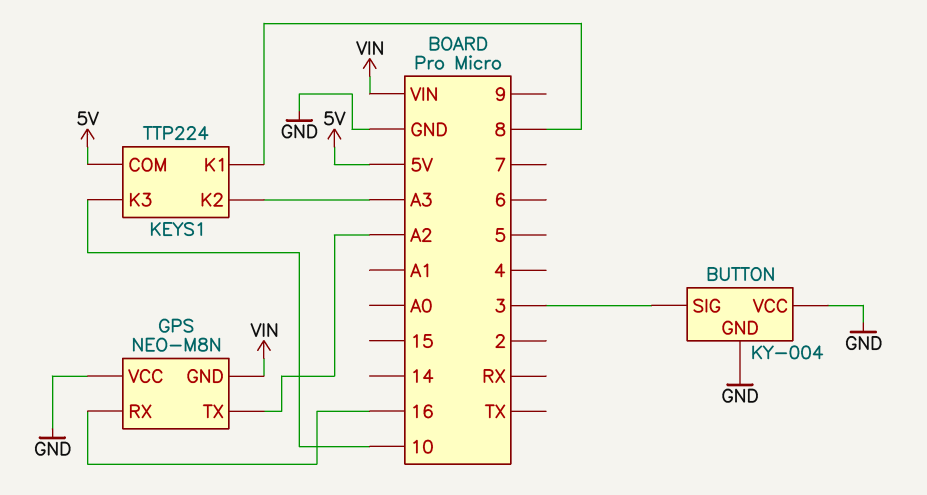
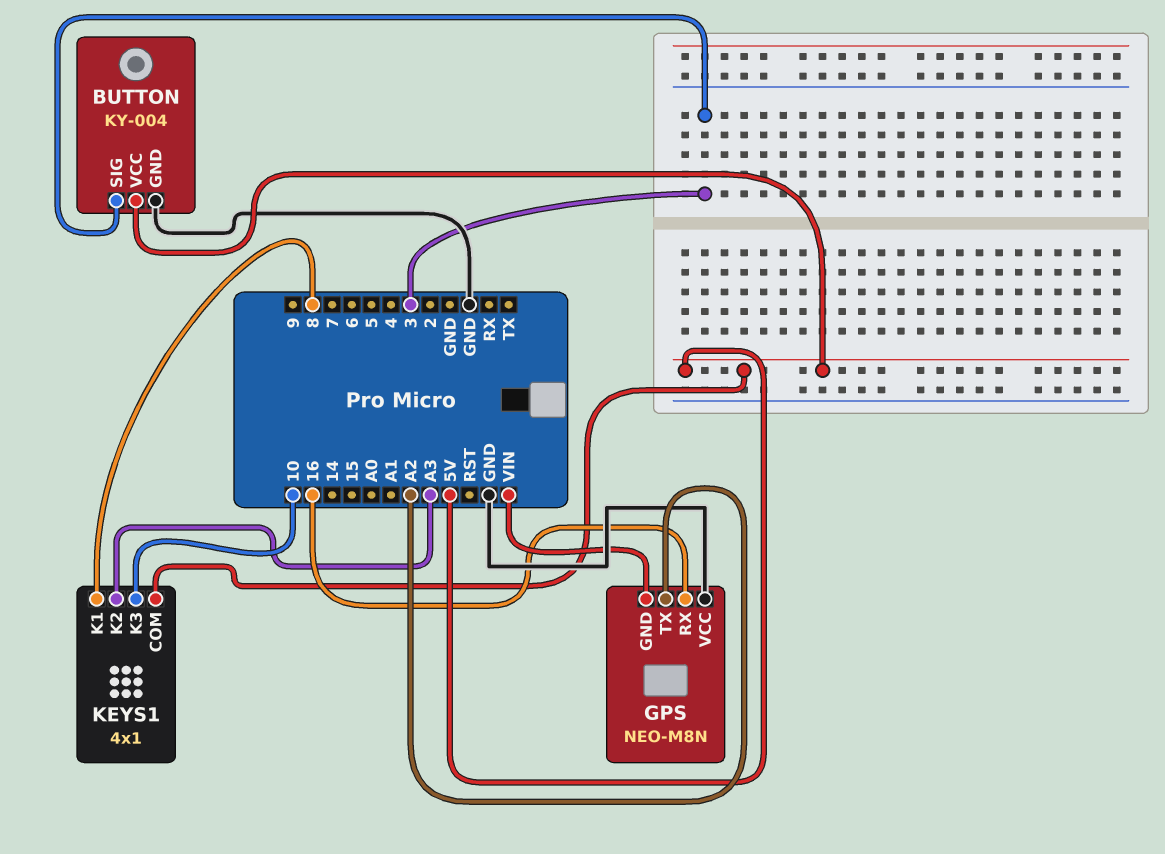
BUTTON pin VCC: GND -> 5V
KEYS1: TTP224 -> 4x1

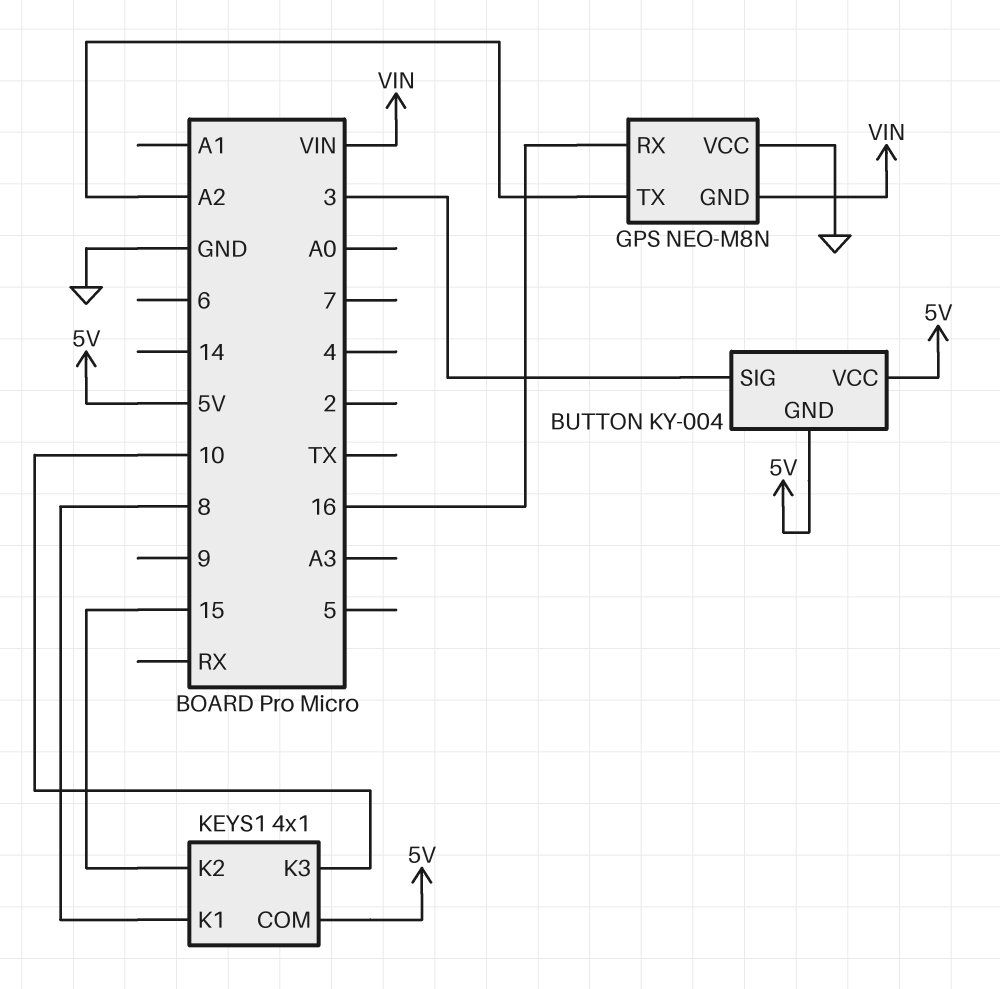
BUTTON pin GND: GND -> 5V
KEYS1 pin K2: A3 -> 15

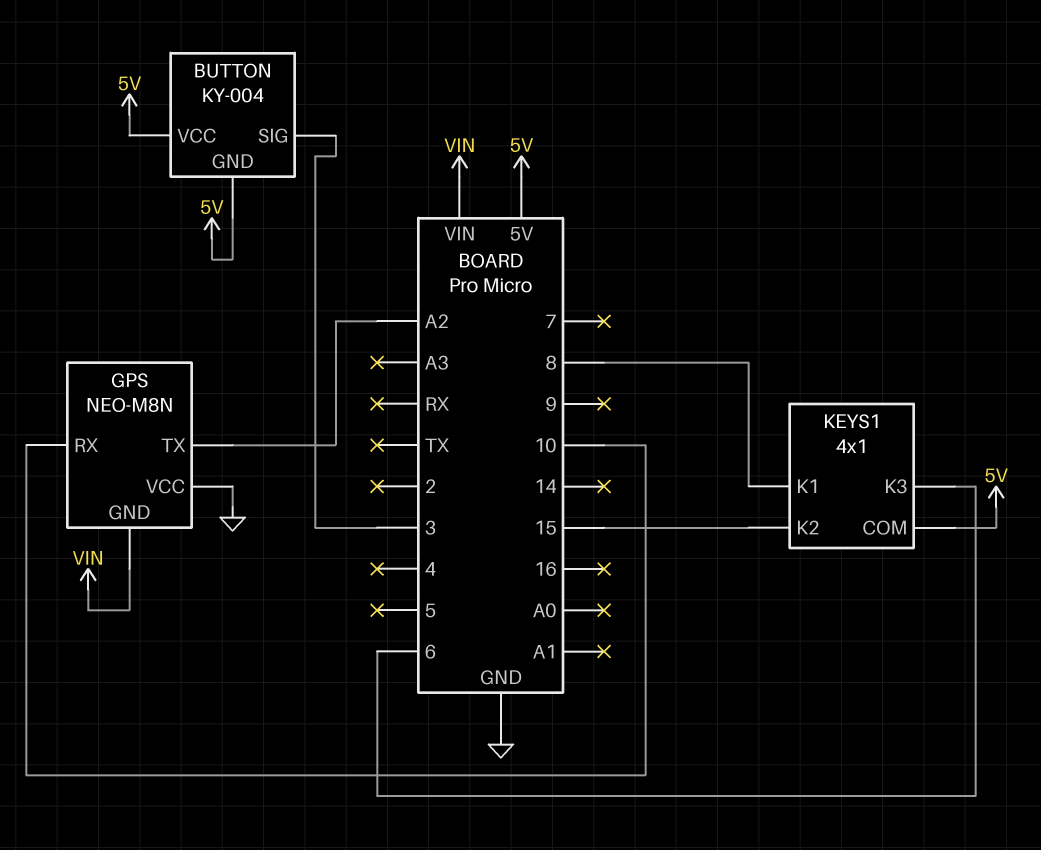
GPS pin RX: 16 -> 10
KEYS1 pin K3: 10 -> 6

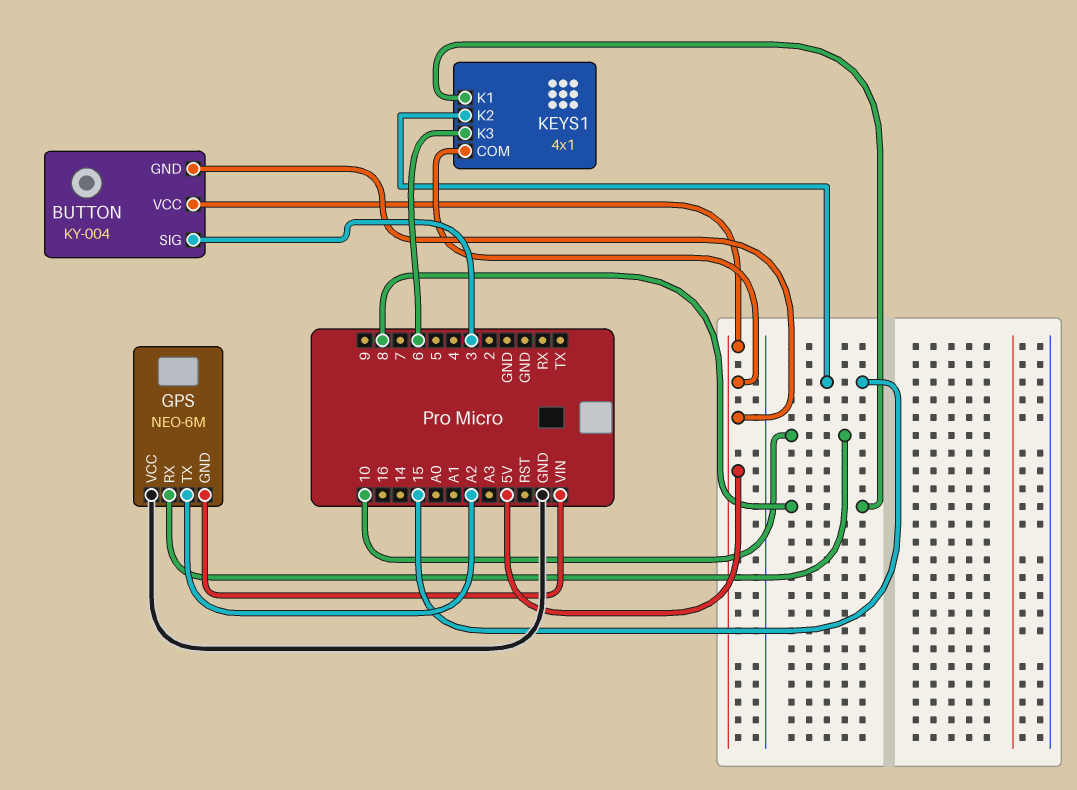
GPS: NEO-M8N -> NEO-6M

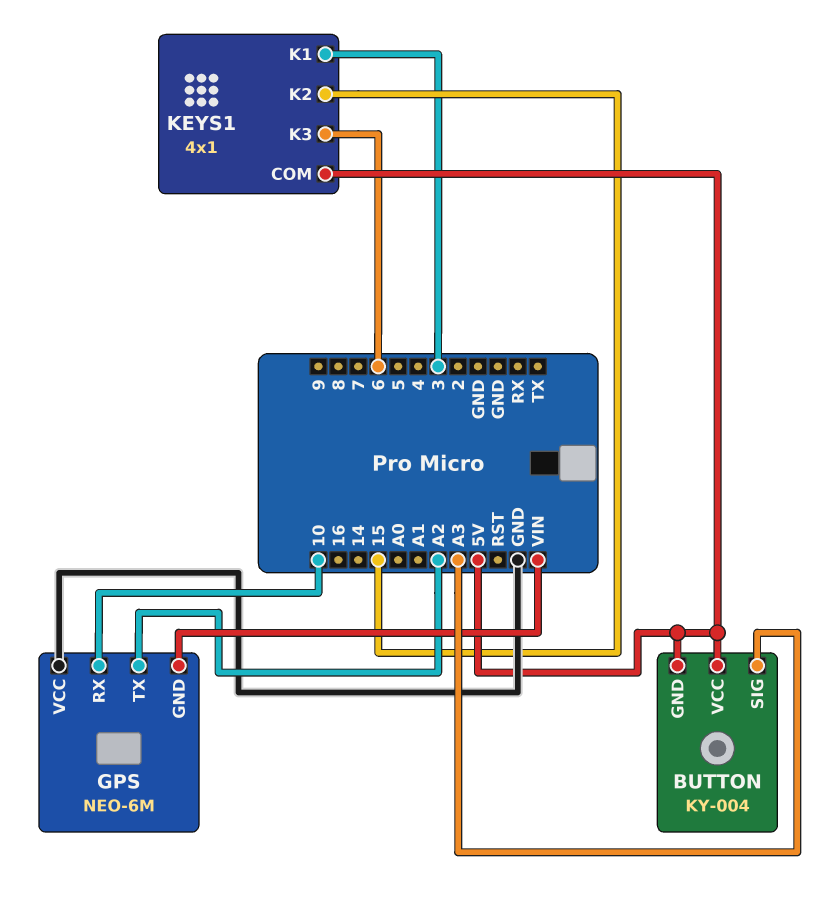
BUTTON pin SIG: 3 -> A3
KEYS1 pin K1: 8 -> 3

